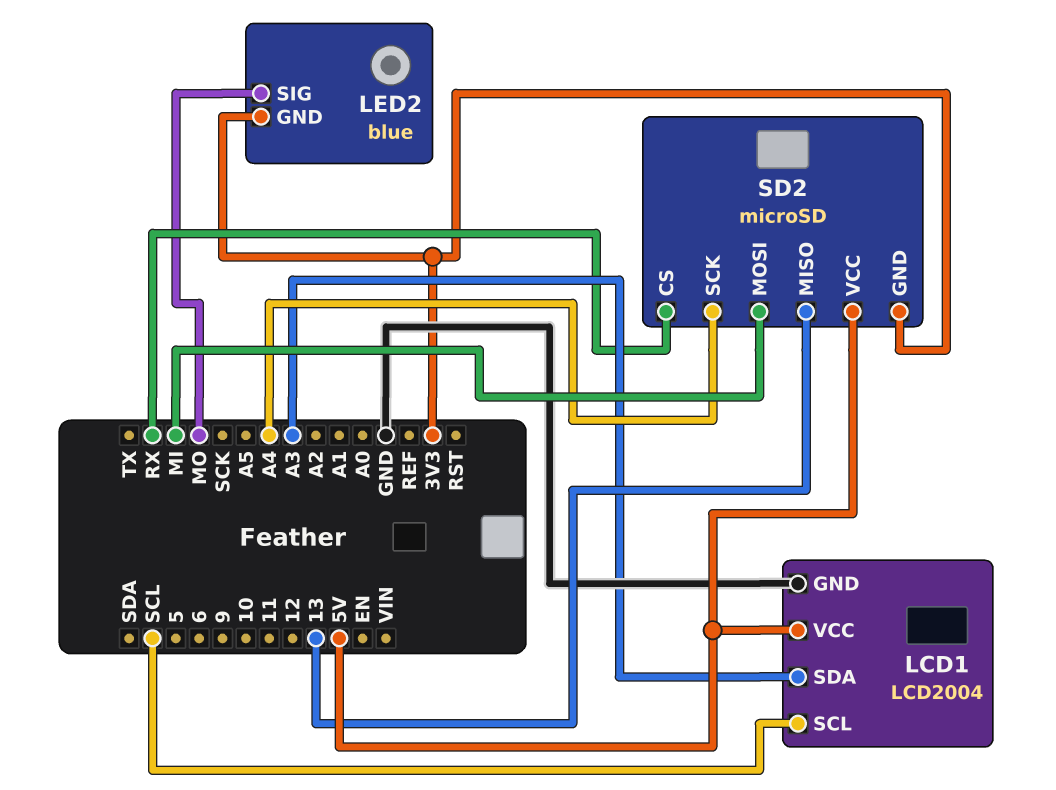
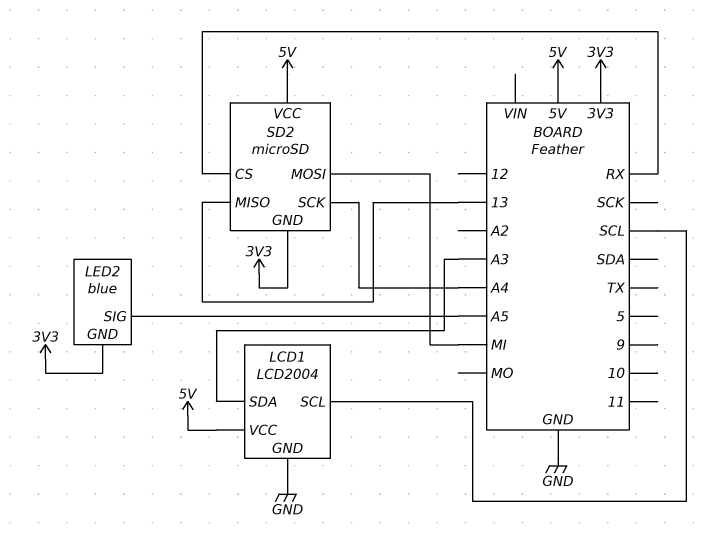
LED2 pin SIG: MO -> A5

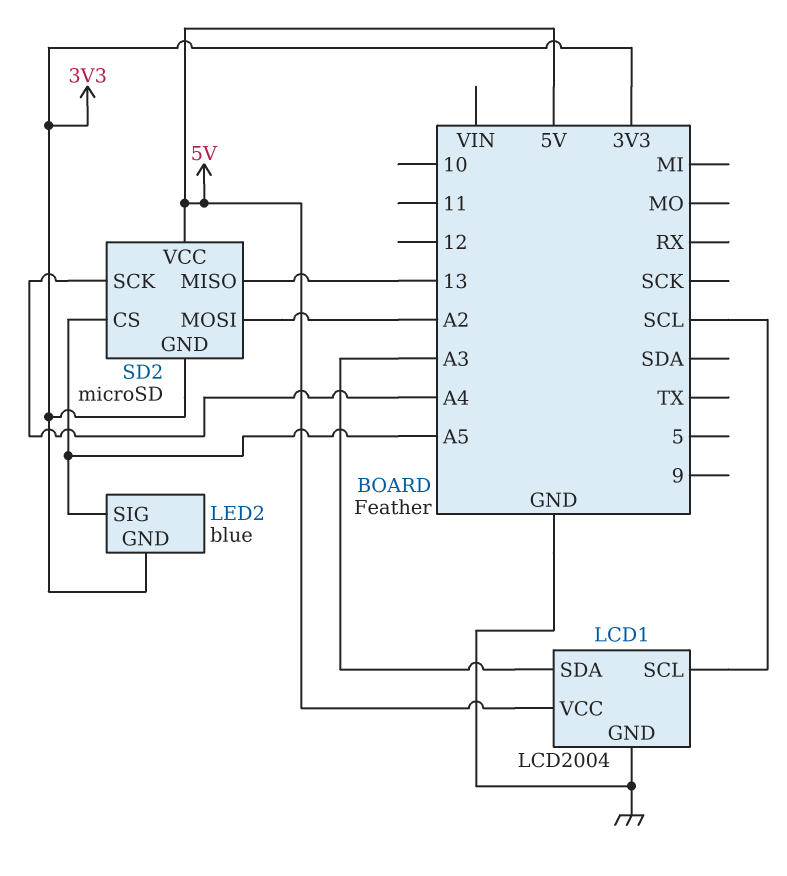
SD2 pin CS: RX -> A5
SD2 pin MOSI: MI -> A2

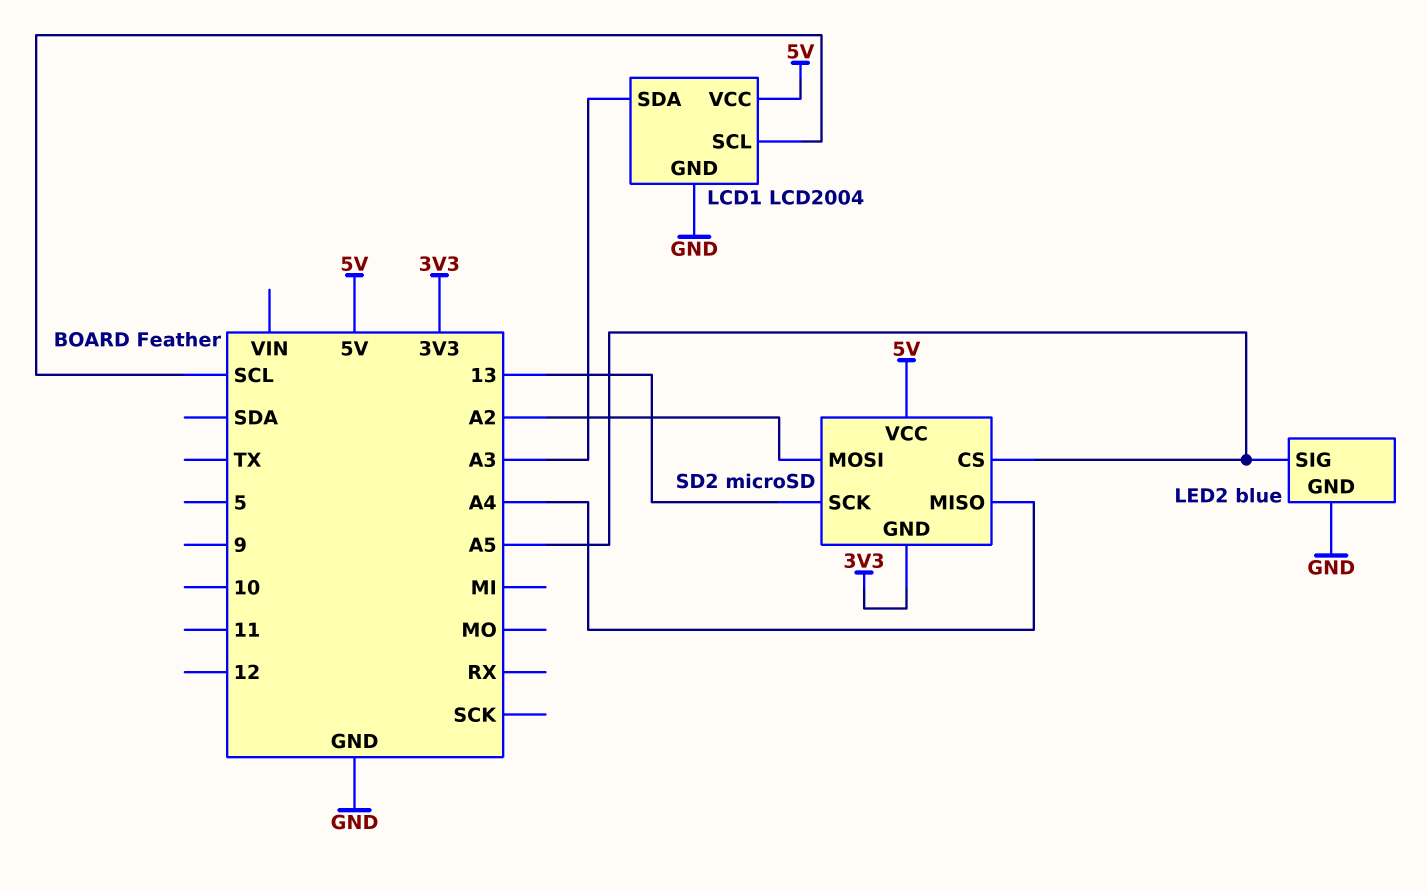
LED2 pin GND: 3V3 -> GND
SD2 pin MISO: 13 -> A4
SD2 pin SCK: A4 -> 13

